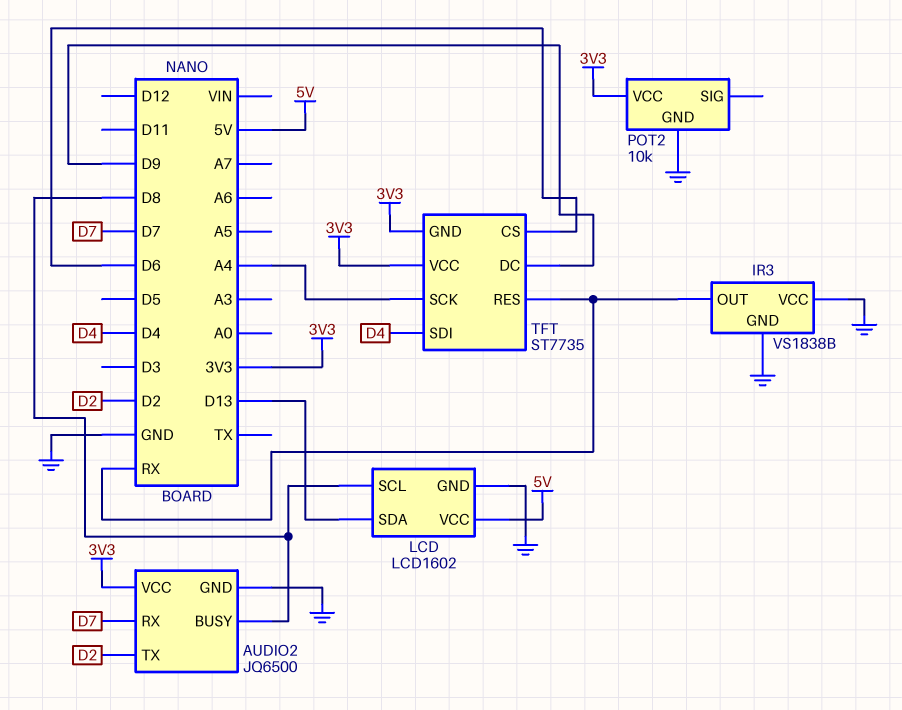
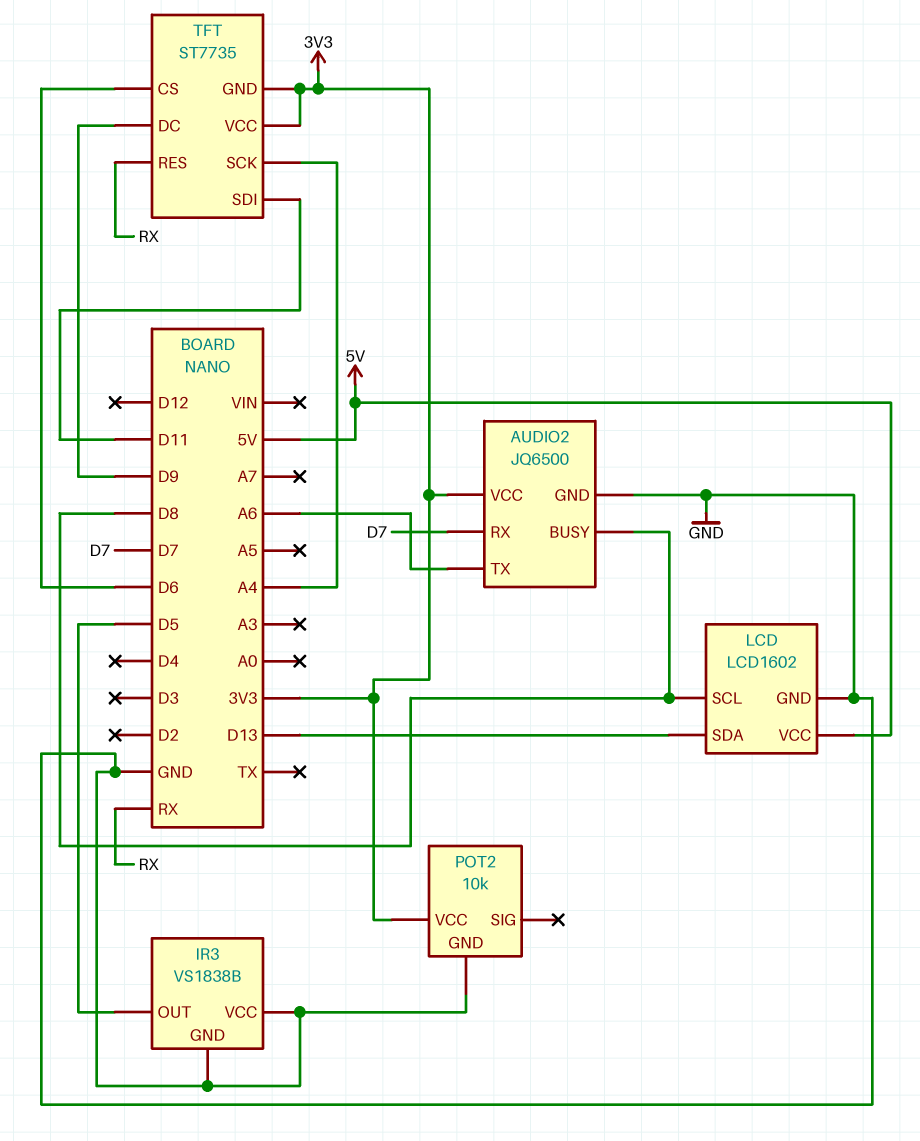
AUDIO2 pin TX: D2 -> A6
IR3 pin OUT: RX -> D5
TFT pin SDI: D4 -> D11

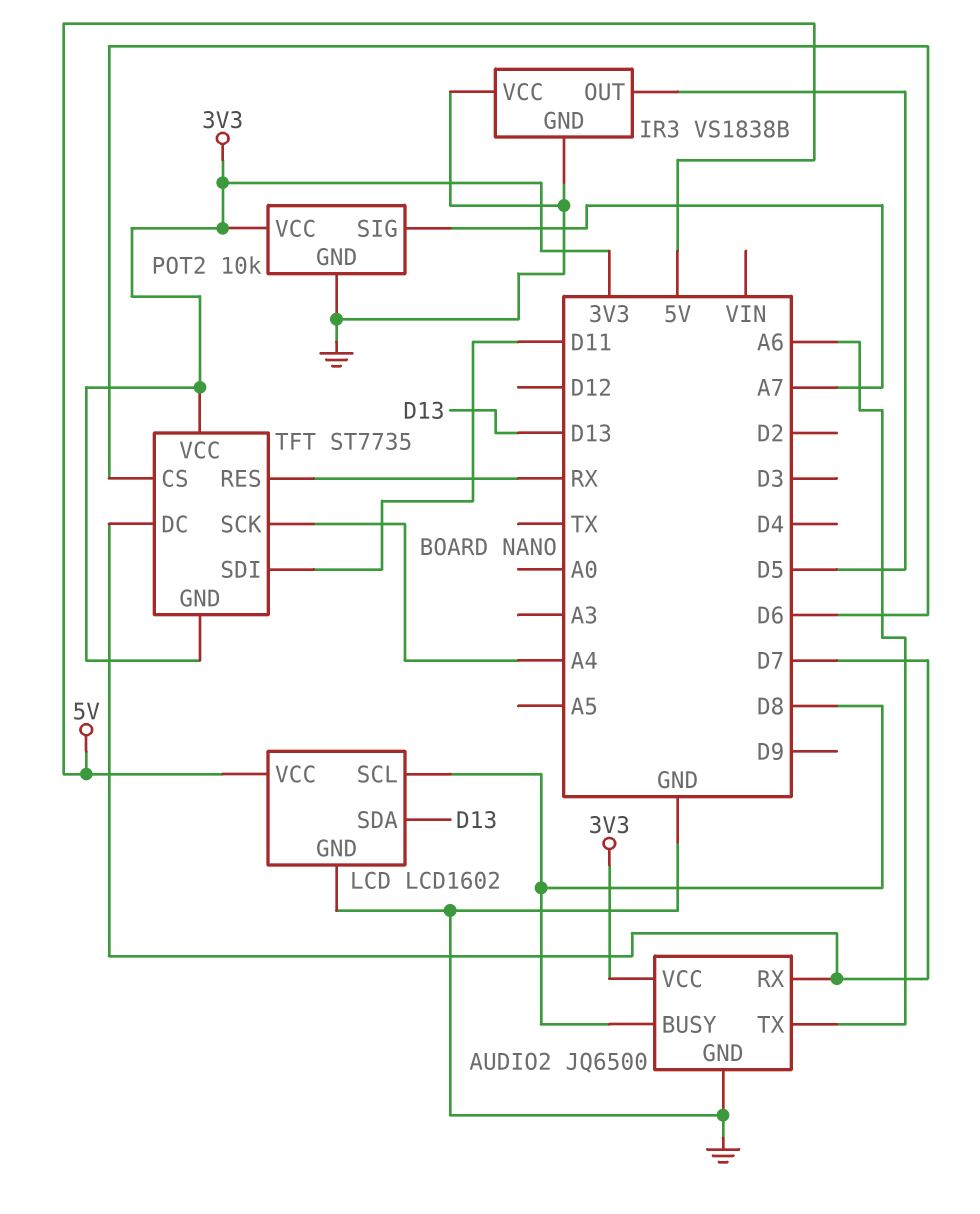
POT2 pin SIG: none -> A7
TFT pin DC: D9 -> D7

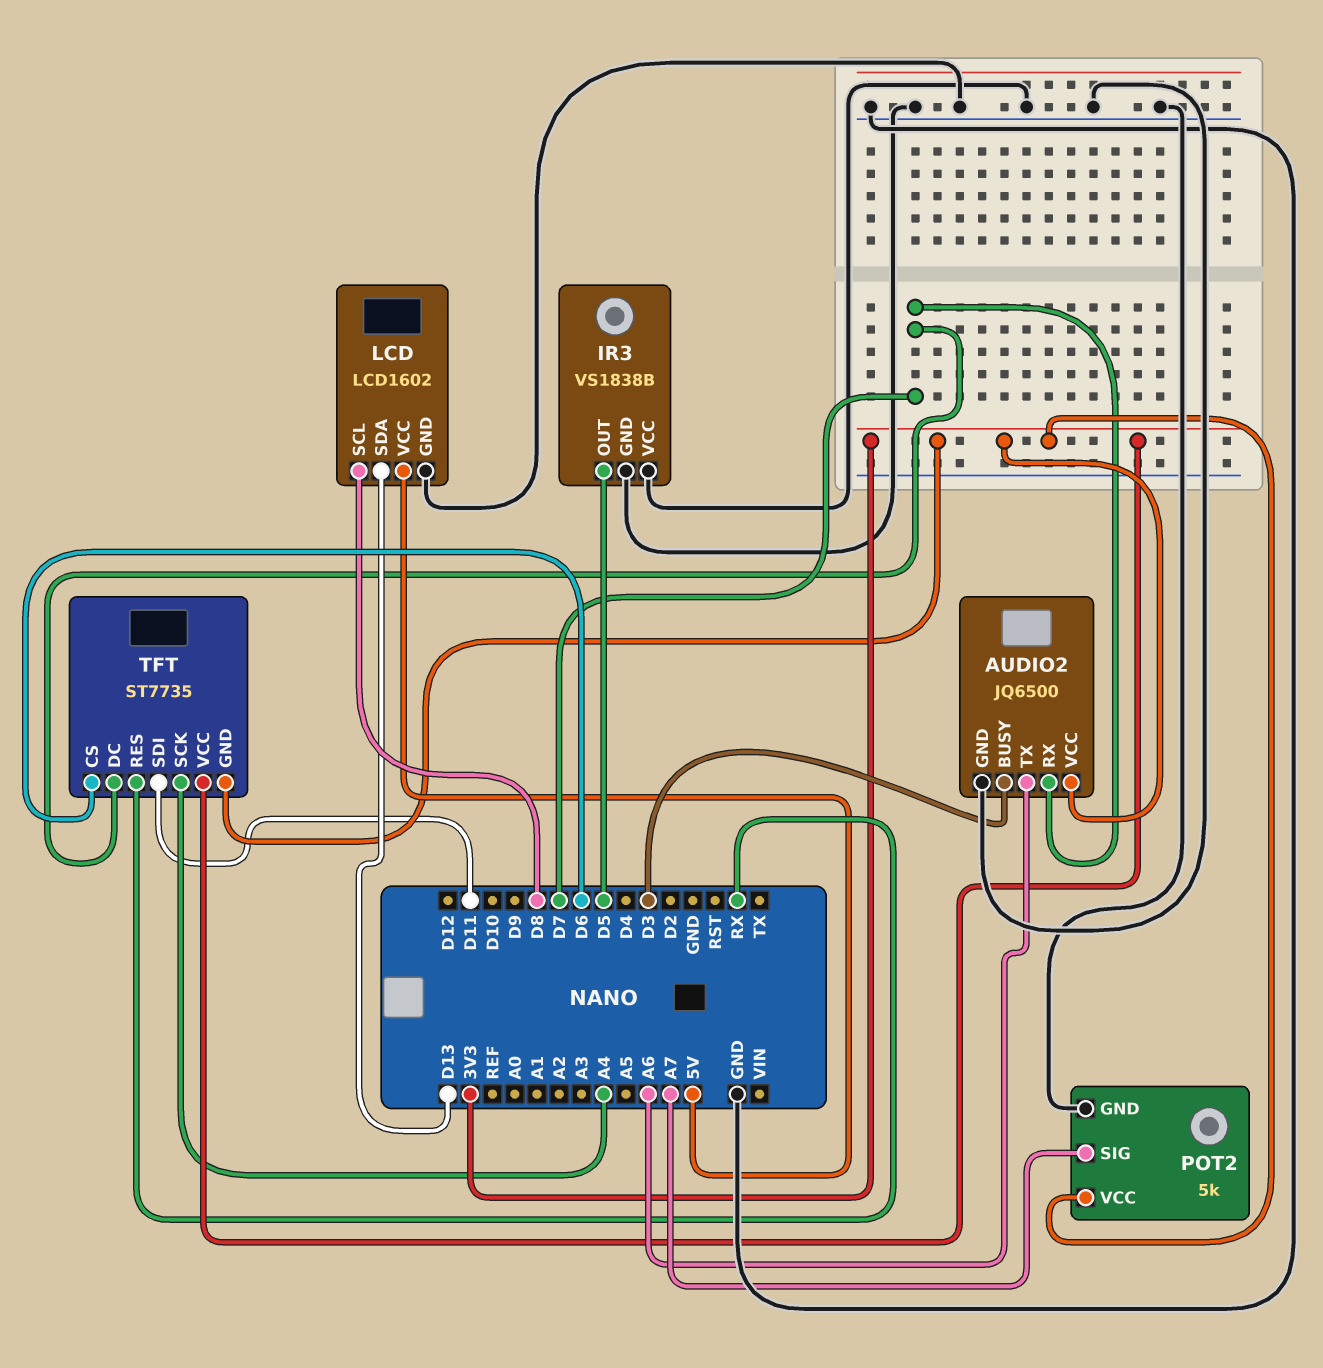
AUDIO2 pin BUSY: D8 -> D3
POT2: 10k -> 5k

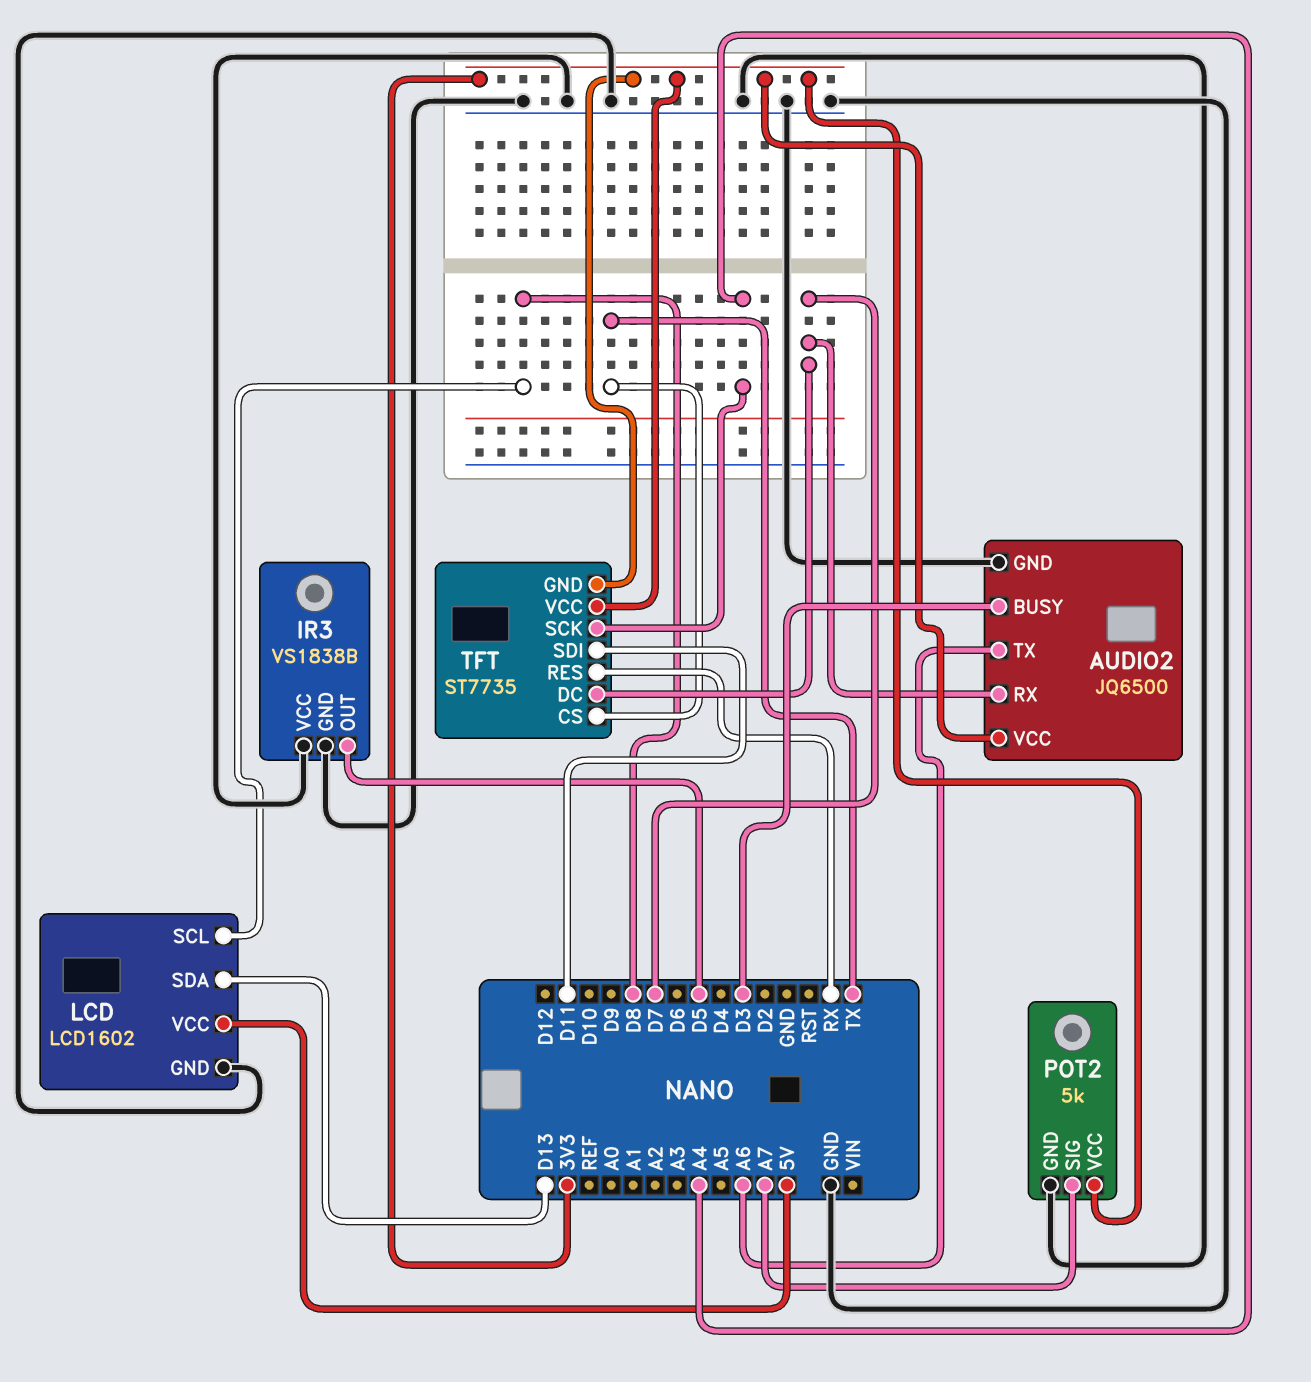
TFT pin CS: D6 -> TX

